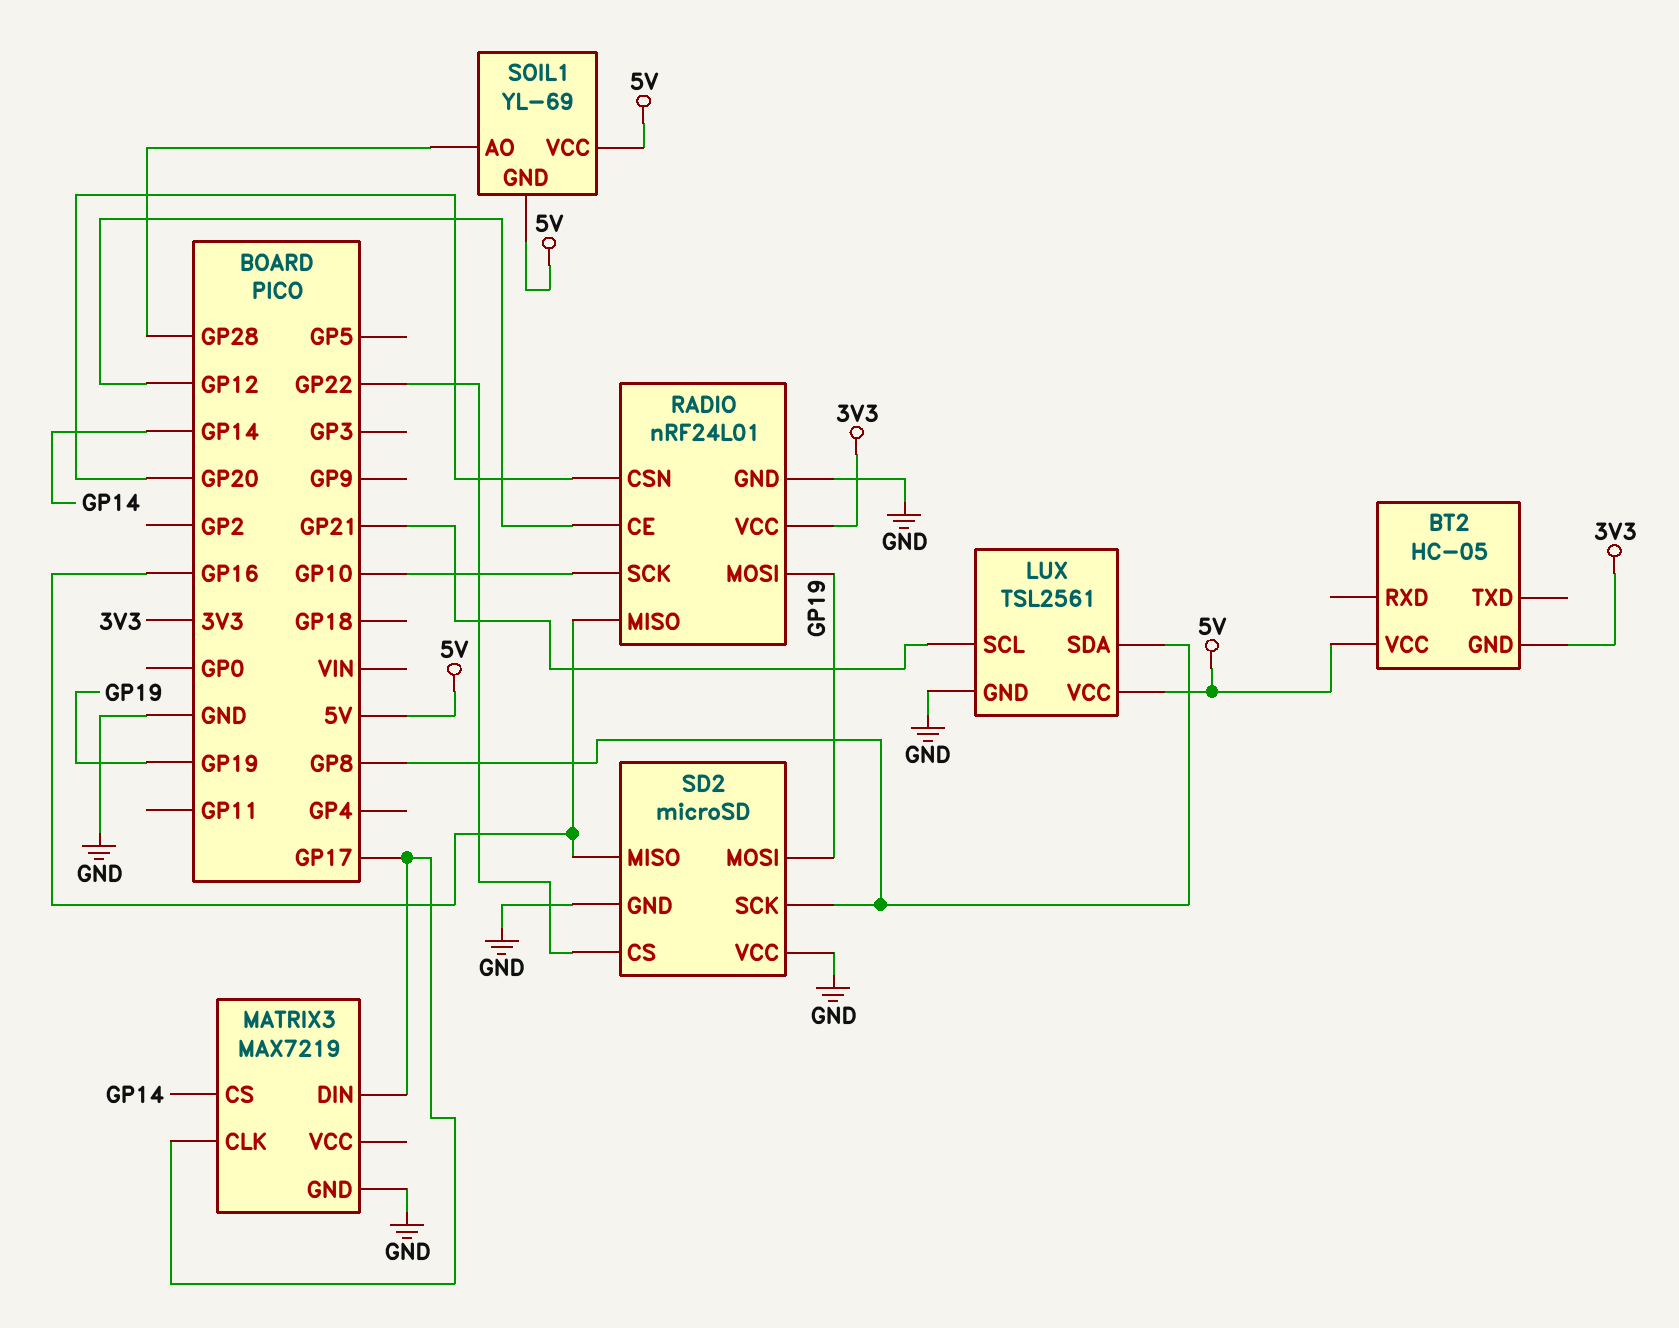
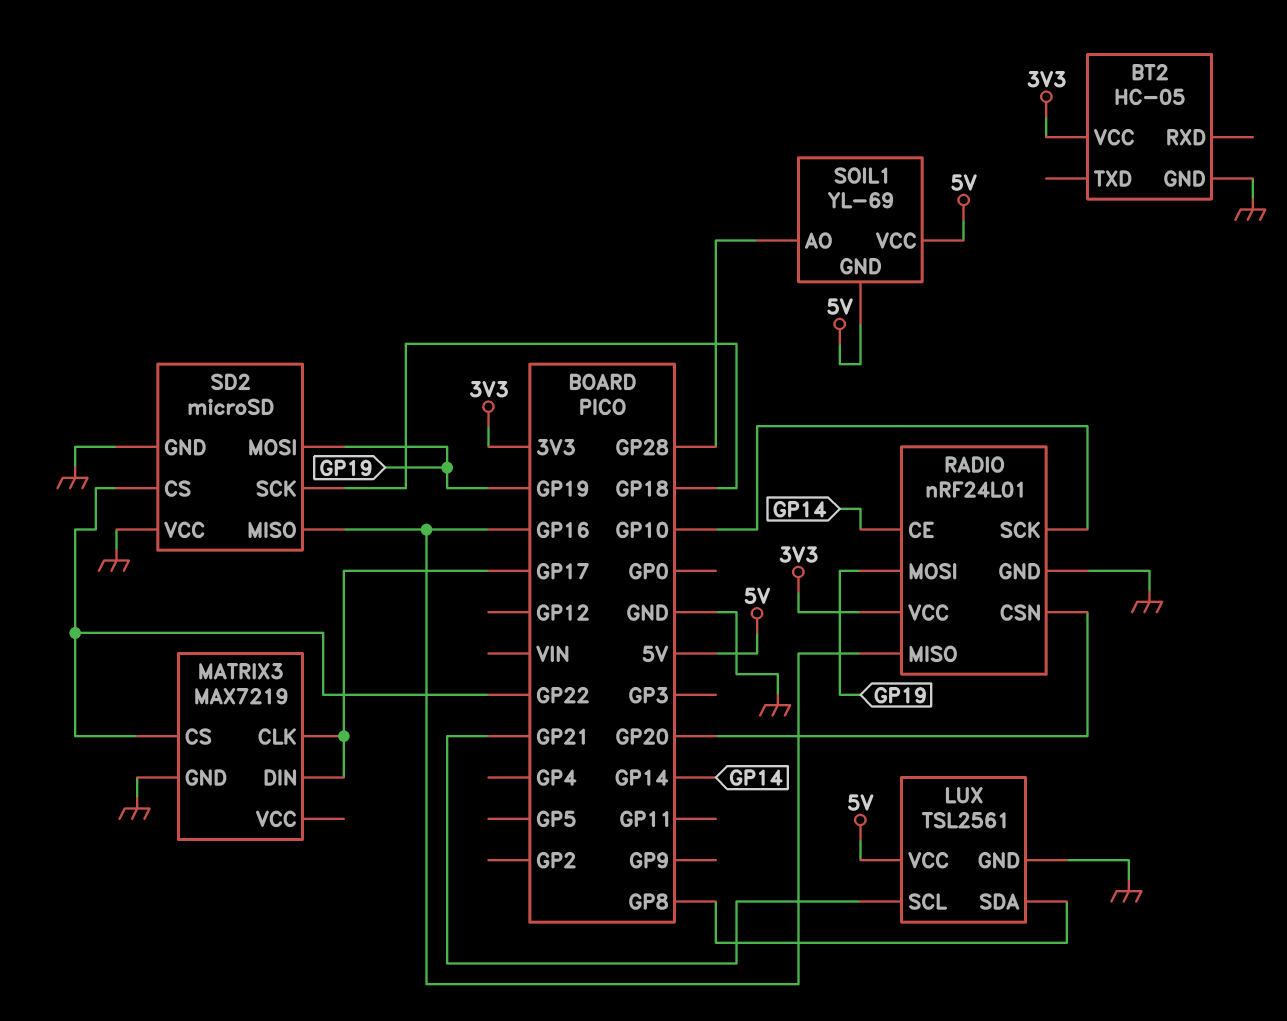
BT2 pin GND: 3V3 -> GND
BT2 pin VCC: 5V -> 3V3
MATRIX3 pin CS: GP14 -> GP22
RADIO pin CE: GP12 -> GP14
SD2 pin SCK: GP8 -> GP18

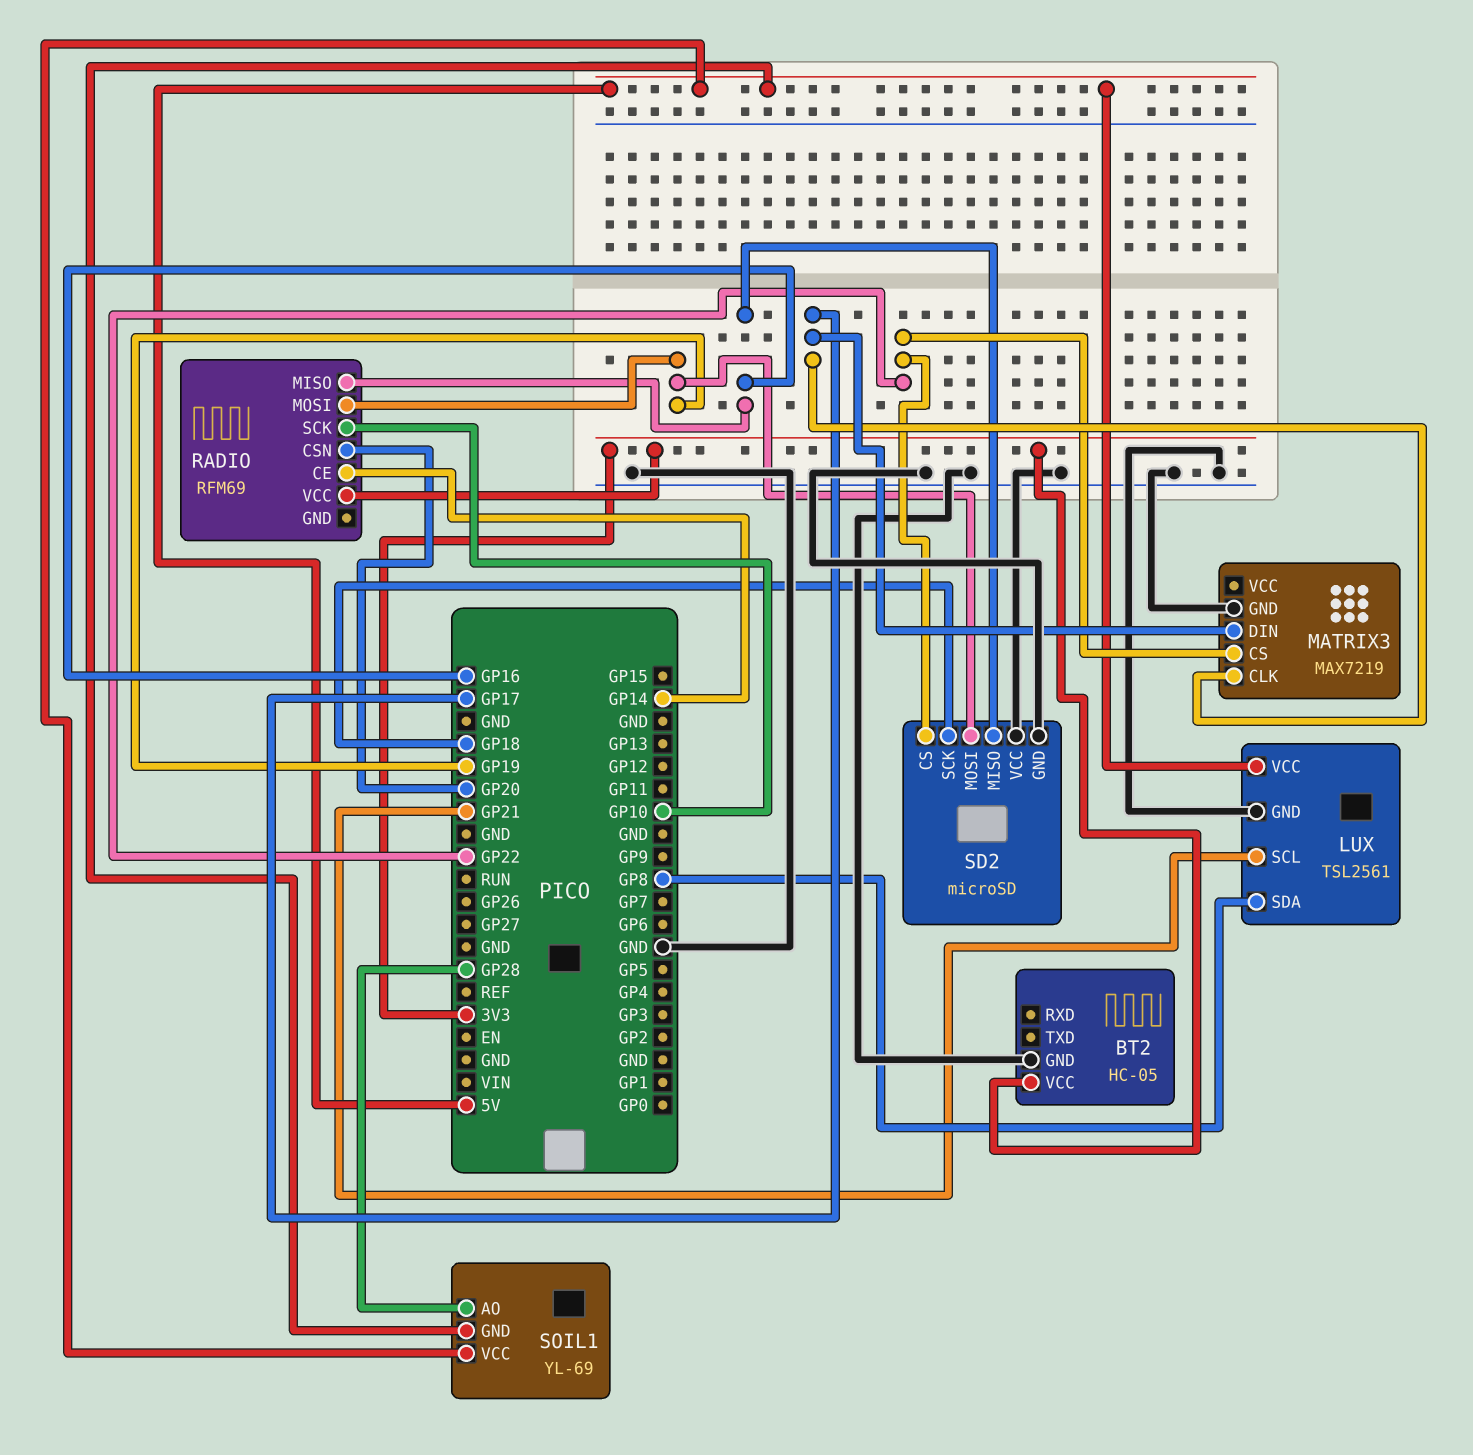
RADIO: nRF24L01 -> RFM69
RADIO pin GND: GND -> none

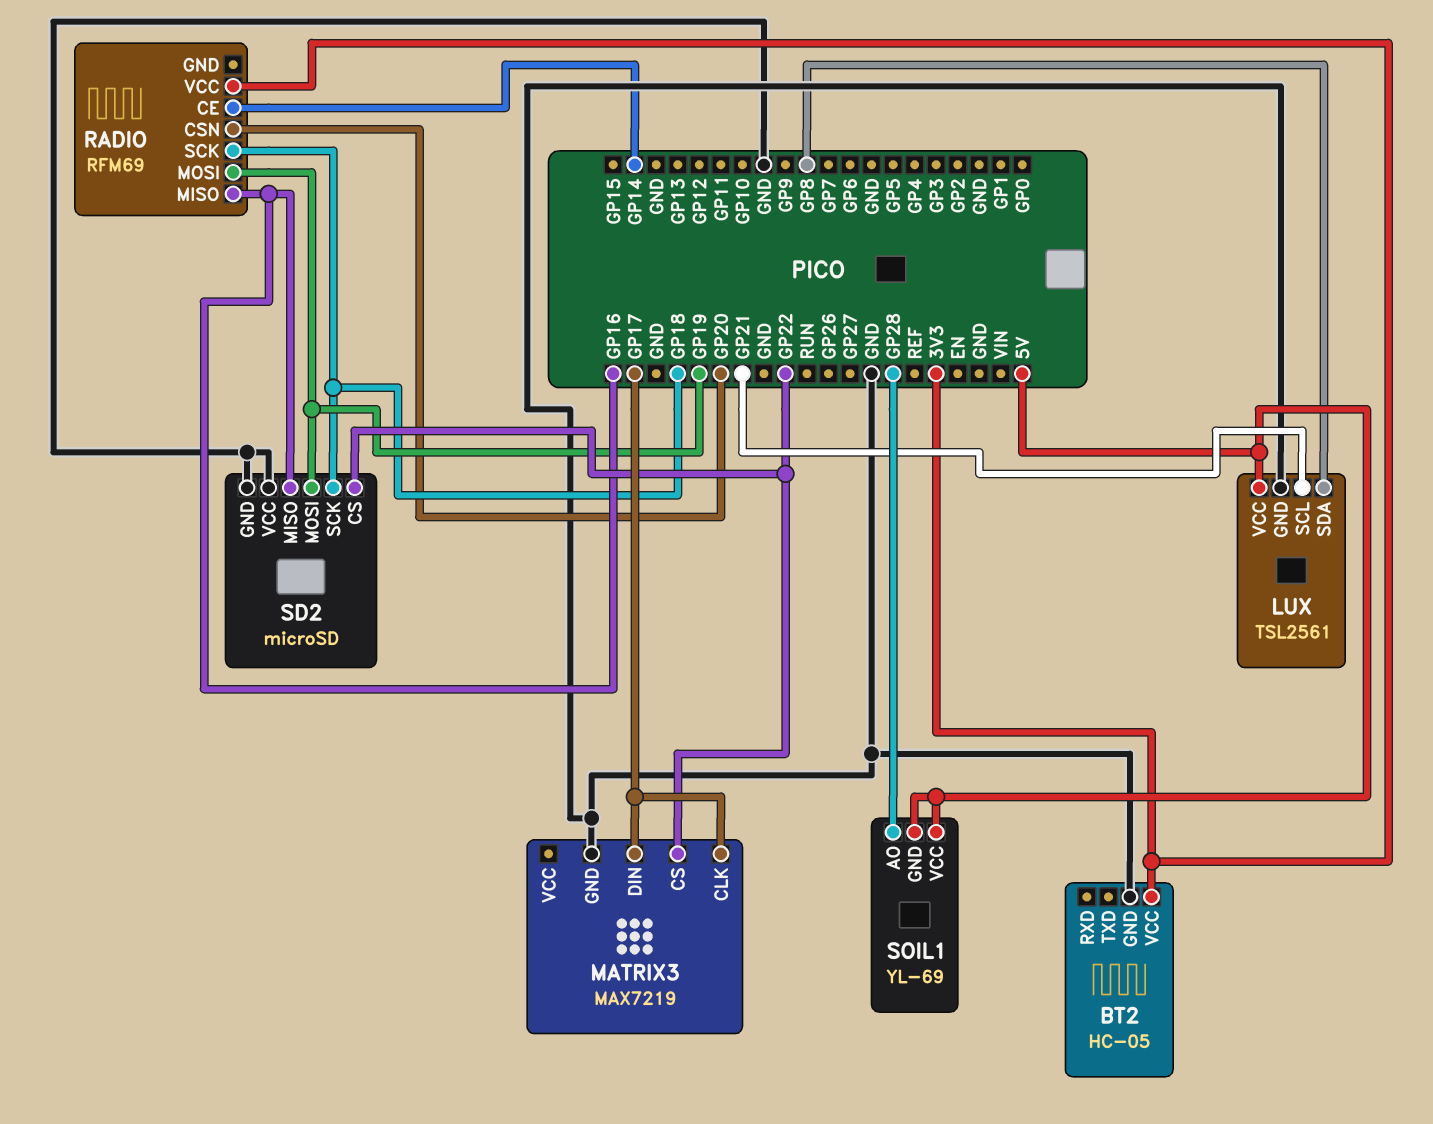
RADIO pin SCK: GP10 -> GP18

